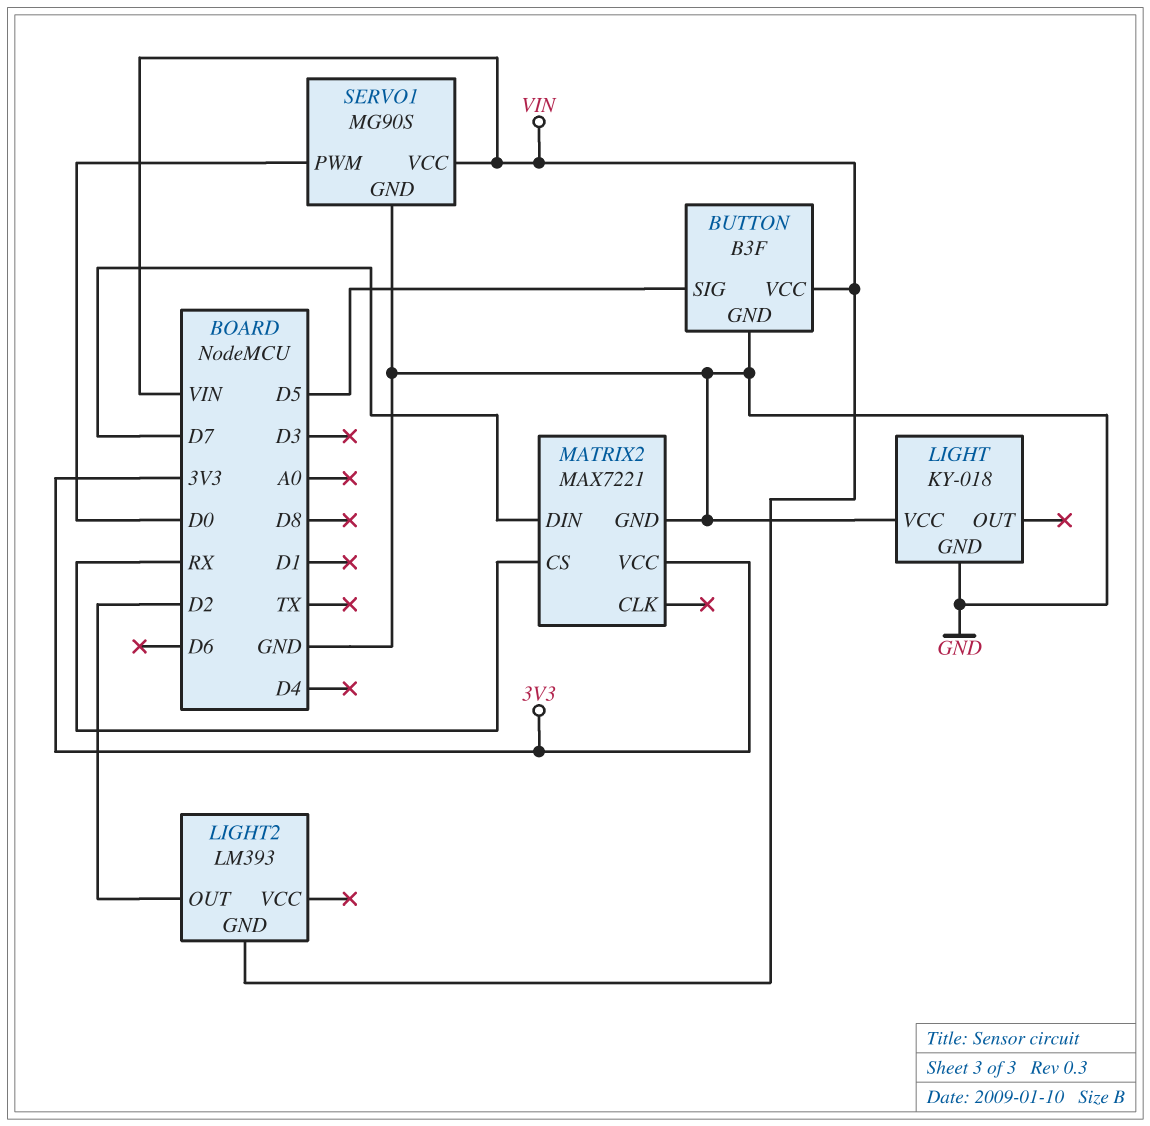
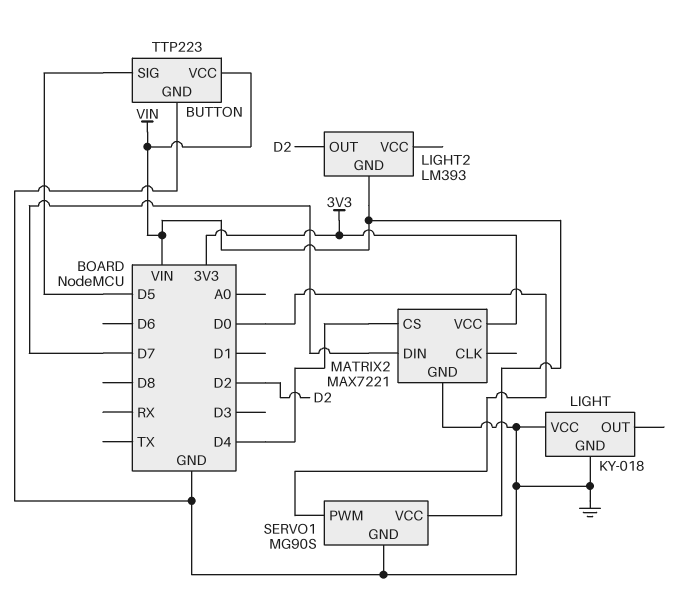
BUTTON: B3F -> TTP223
MATRIX2 pin CS: RX -> D4

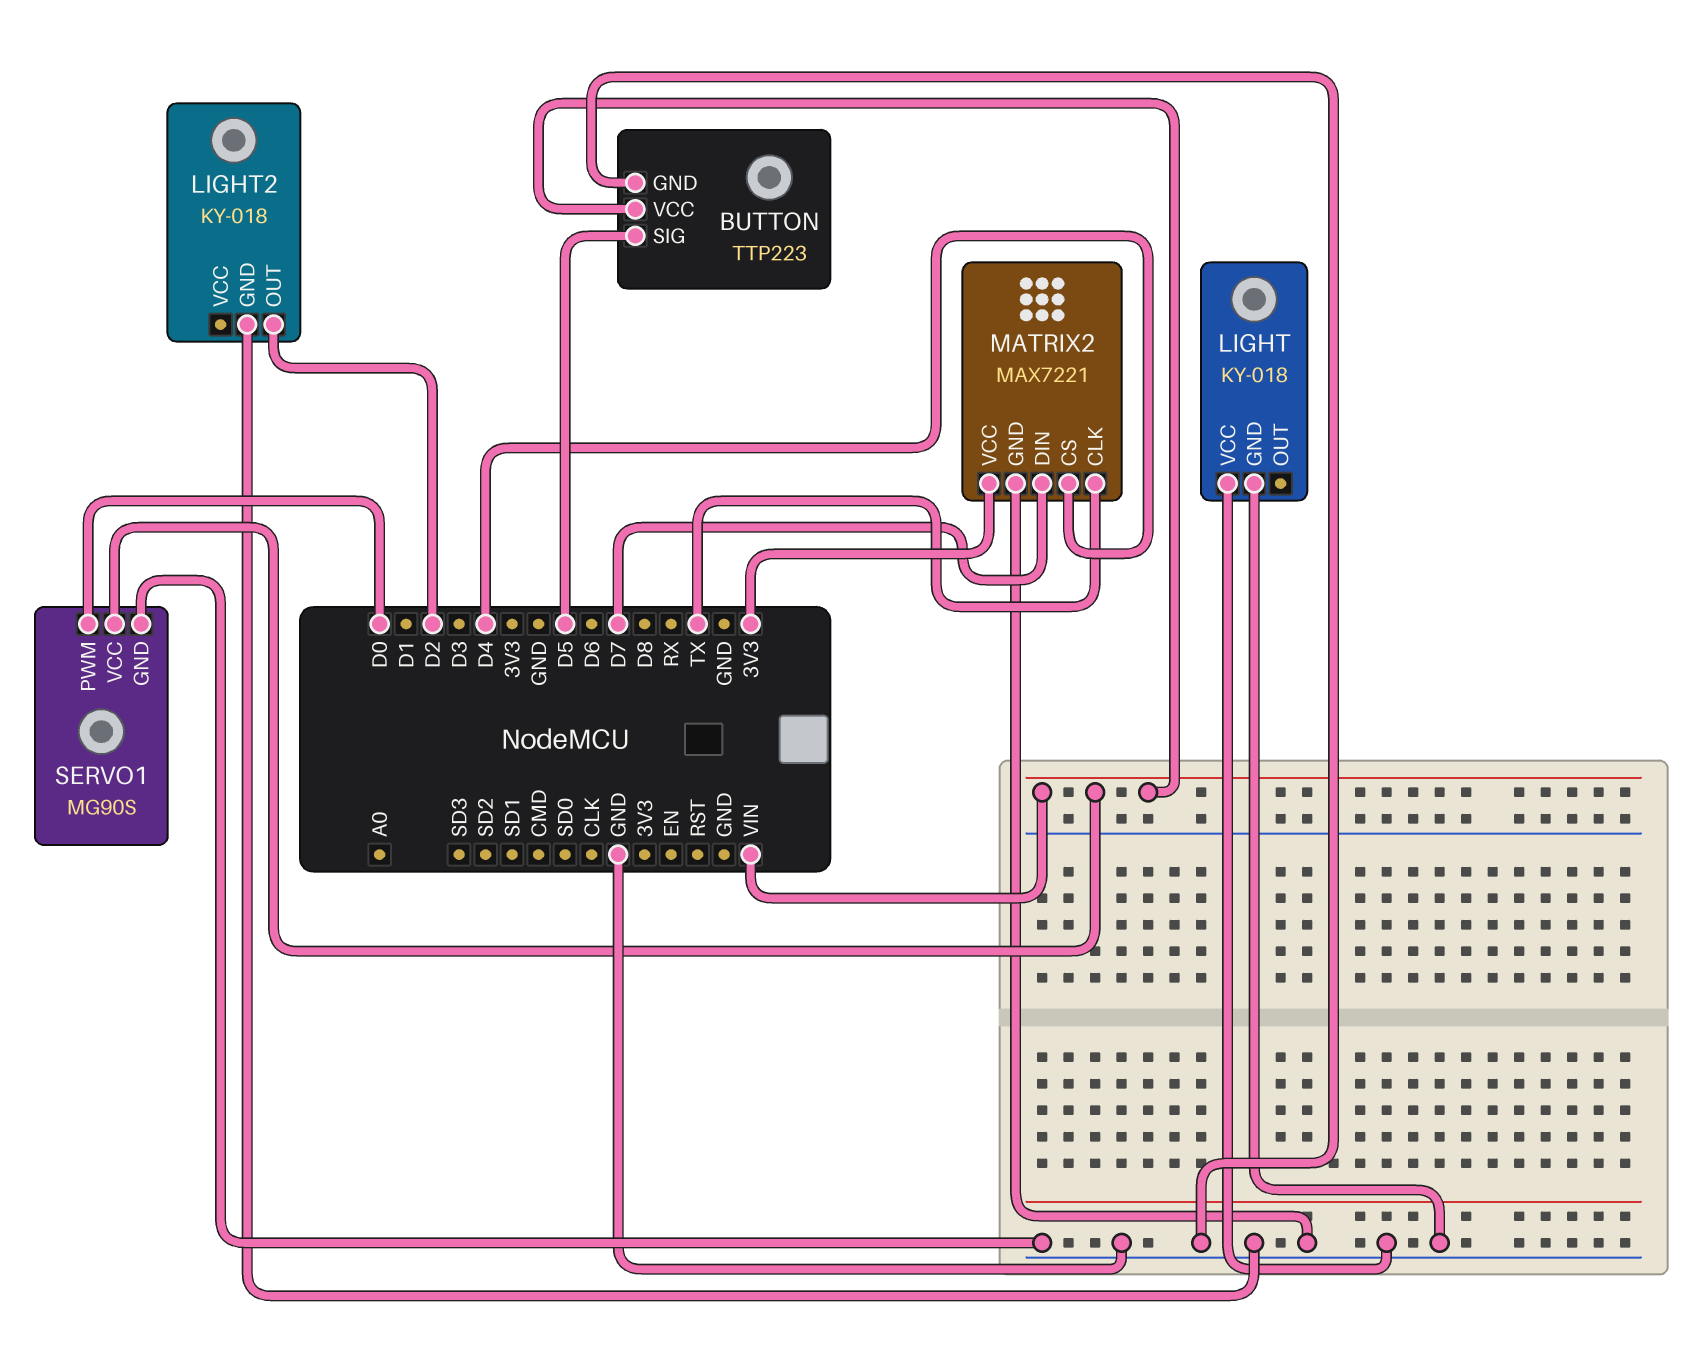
LIGHT2: LM393 -> KY-018
LIGHT2 pin GND: VIN -> GND
MATRIX2 pin CLK: none -> TX

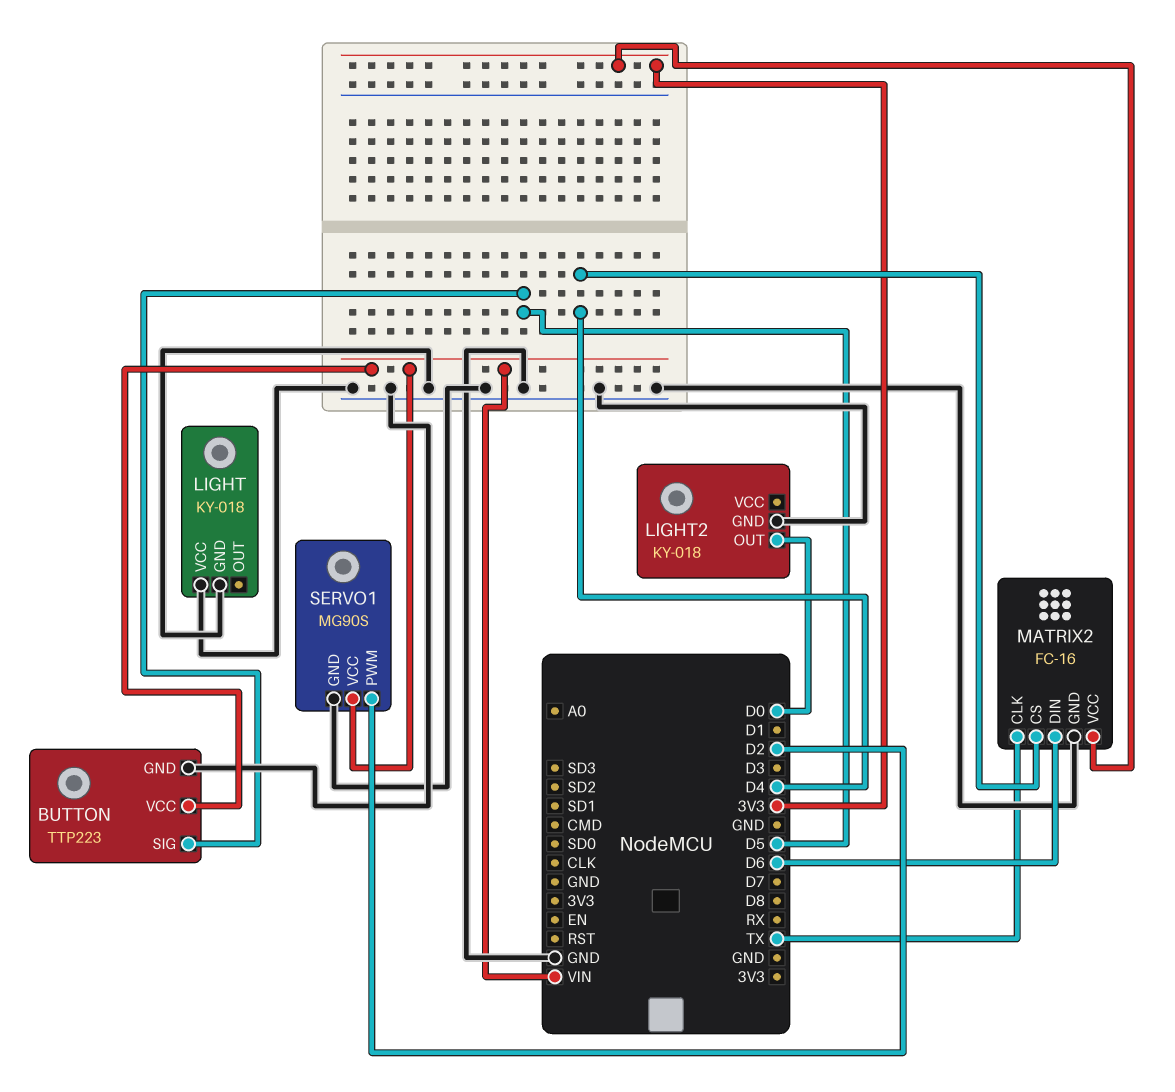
LIGHT2 pin OUT: D2 -> D0
MATRIX2: MAX7221 -> FC-16
MATRIX2 pin DIN: D7 -> D6
SERVO1 pin PWM: D0 -> D2

